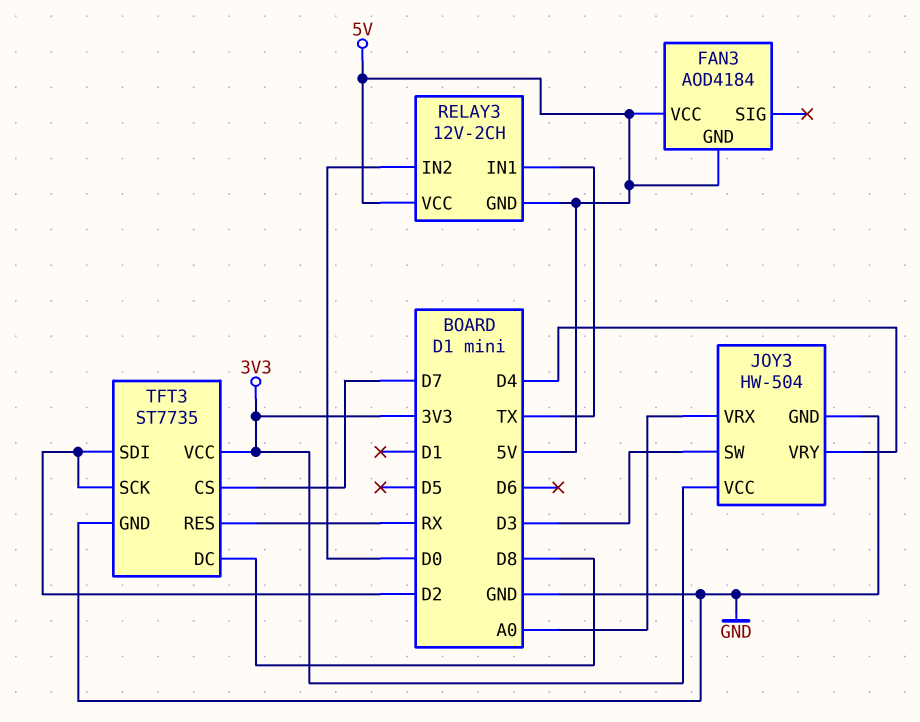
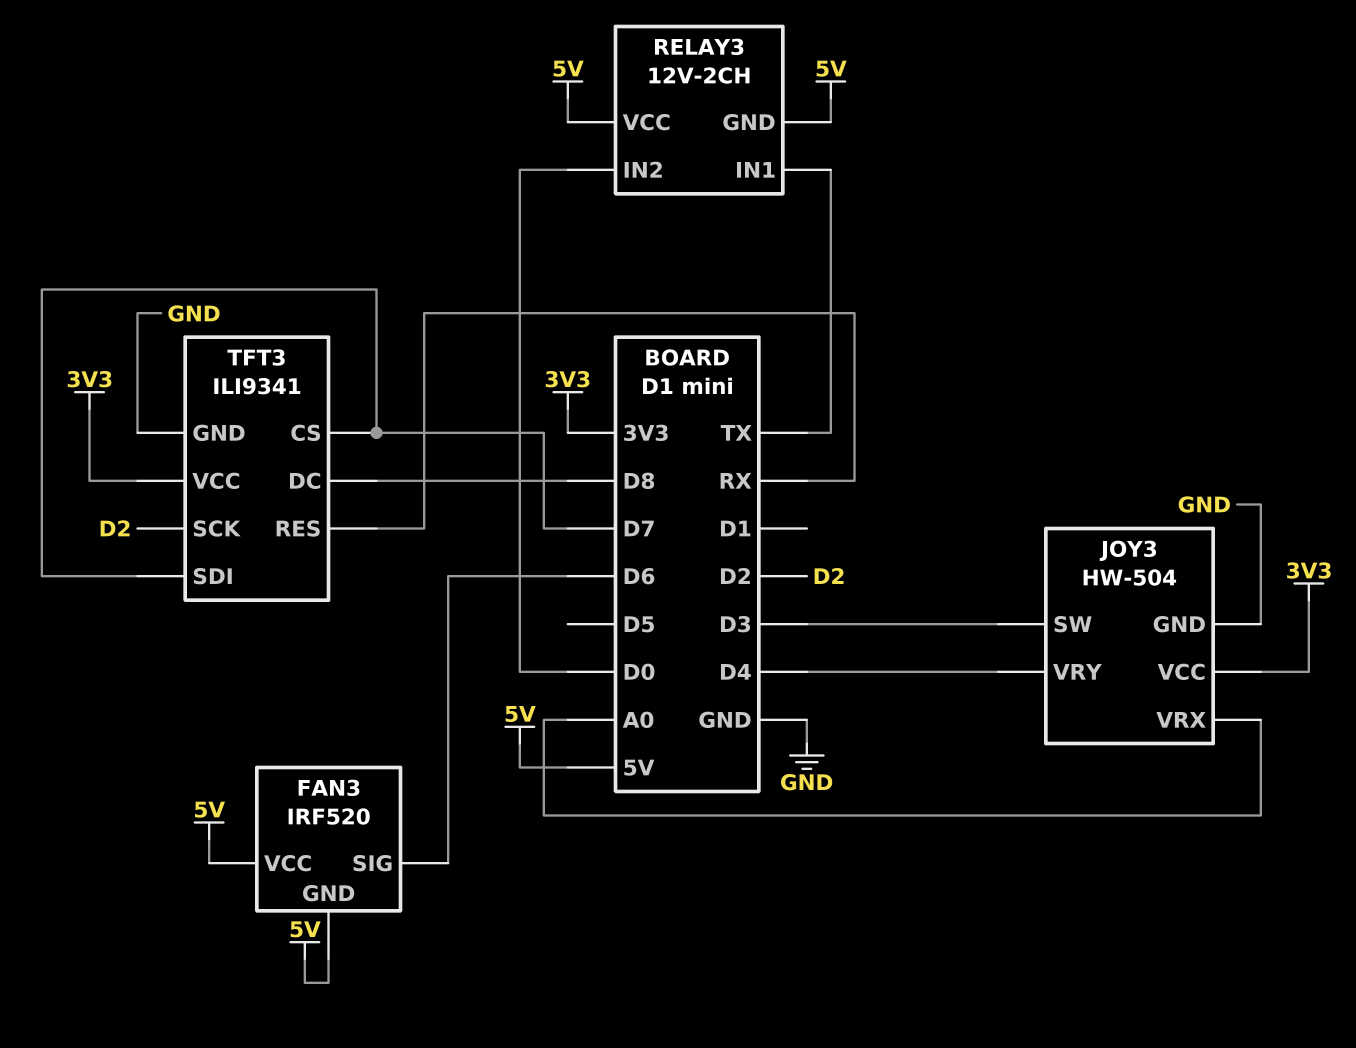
FAN3: AOD4184 -> IRF520
FAN3 pin SIG: none -> D6
TFT3: ST7735 -> ILI9341
TFT3 pin SDI: D2 -> D7

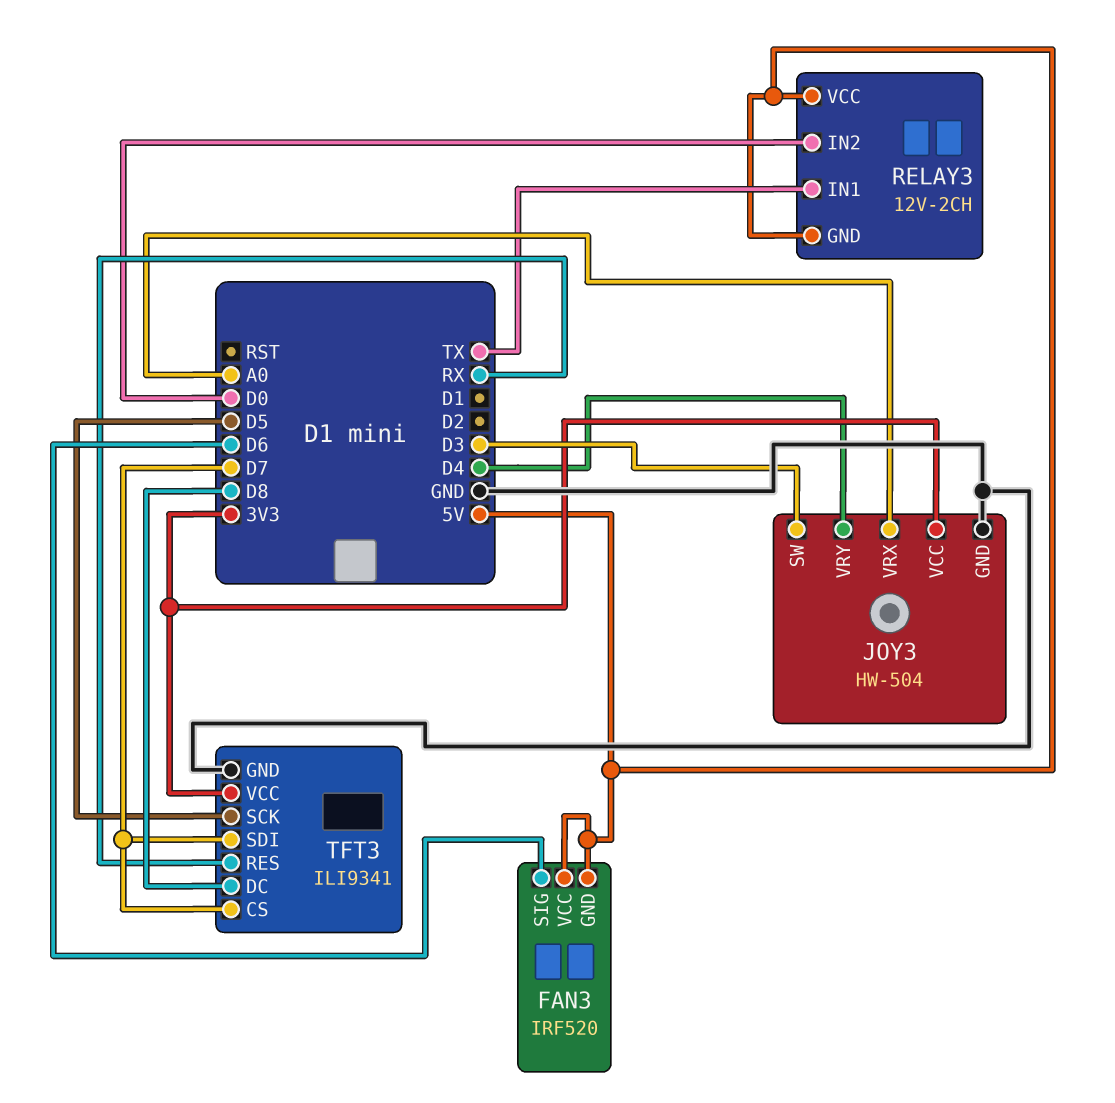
TFT3 pin SCK: D2 -> D5

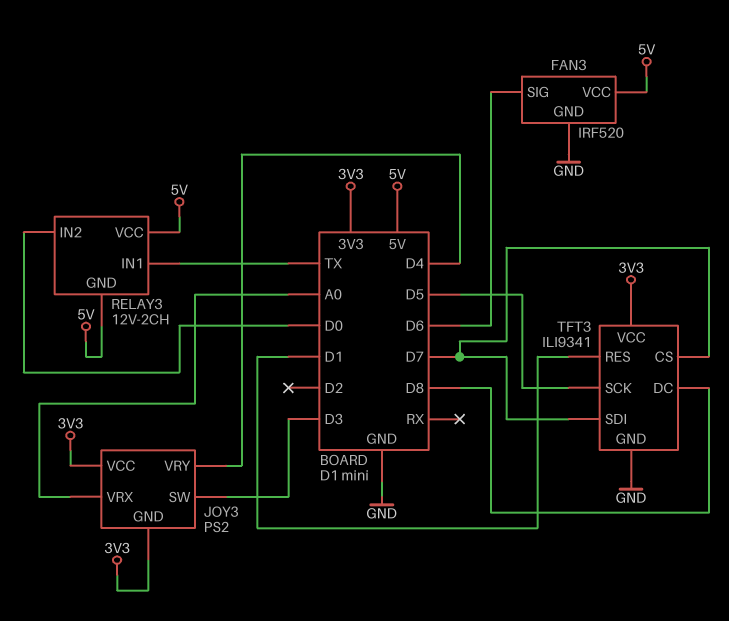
FAN3 pin GND: 5V -> GND
JOY3: HW-504 -> PS2
JOY3 pin GND: GND -> 3V3
TFT3 pin RES: RX -> D1

